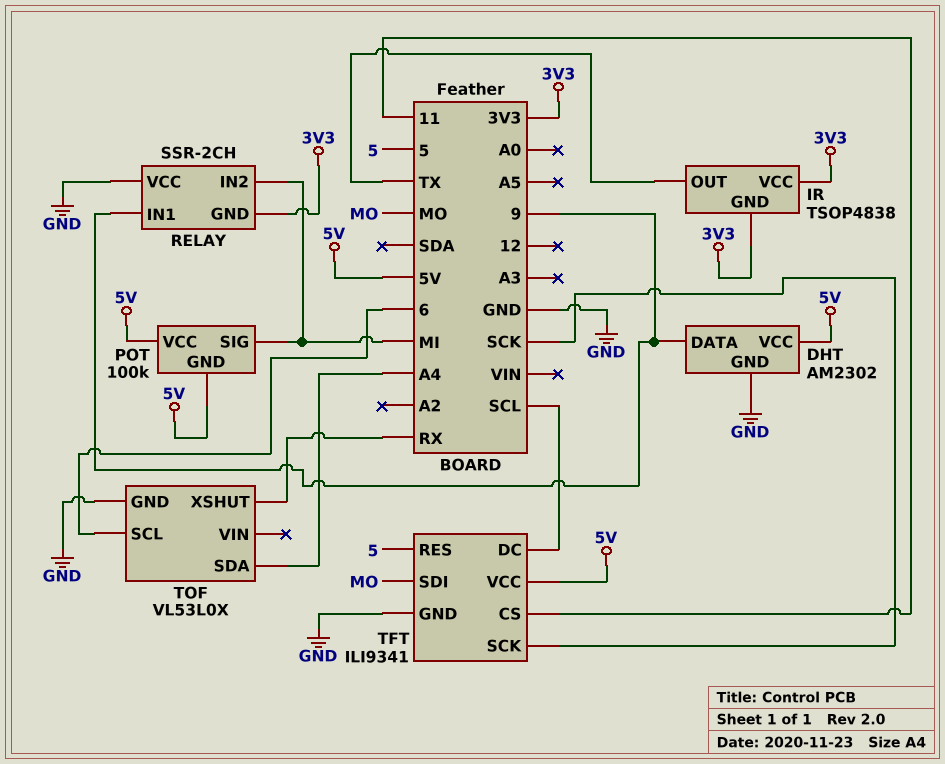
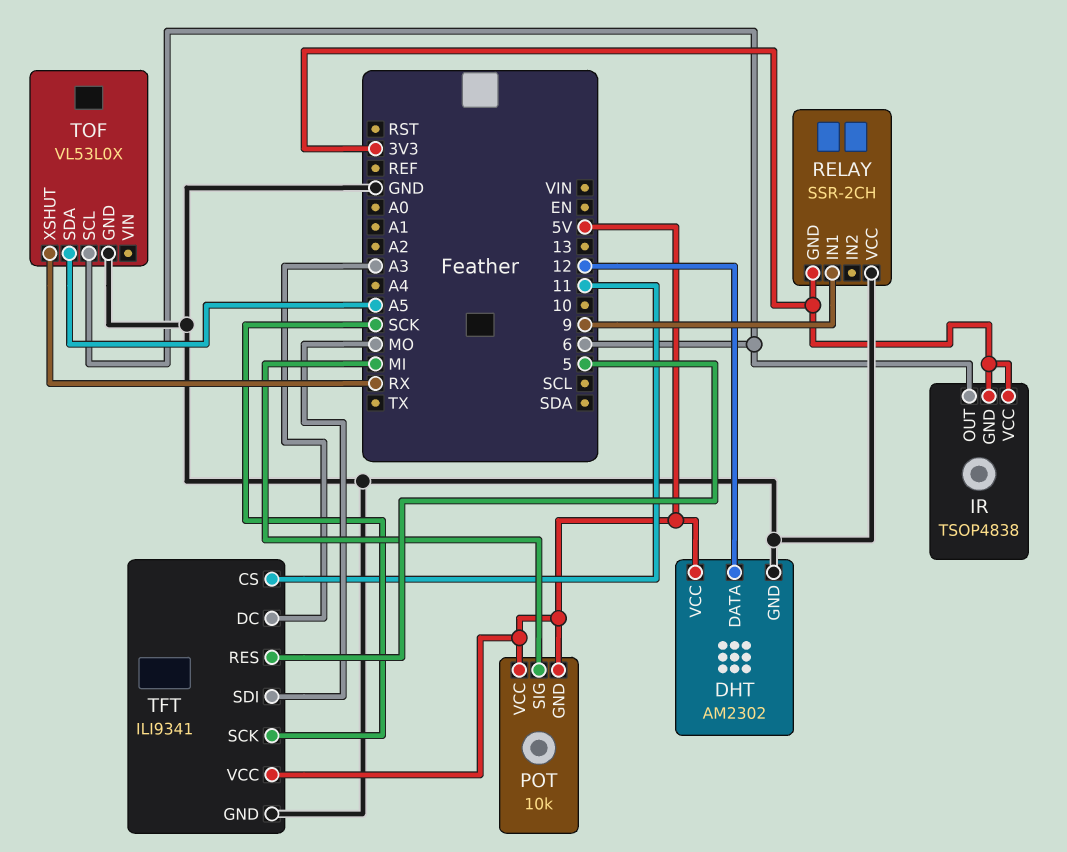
DHT pin DATA: 9 -> 12
IR pin OUT: TX -> 6
POT: 100k -> 10k
RELAY pin IN2: MI -> none
TFT pin DC: SCL -> A3
TOF pin SDA: A4 -> A5

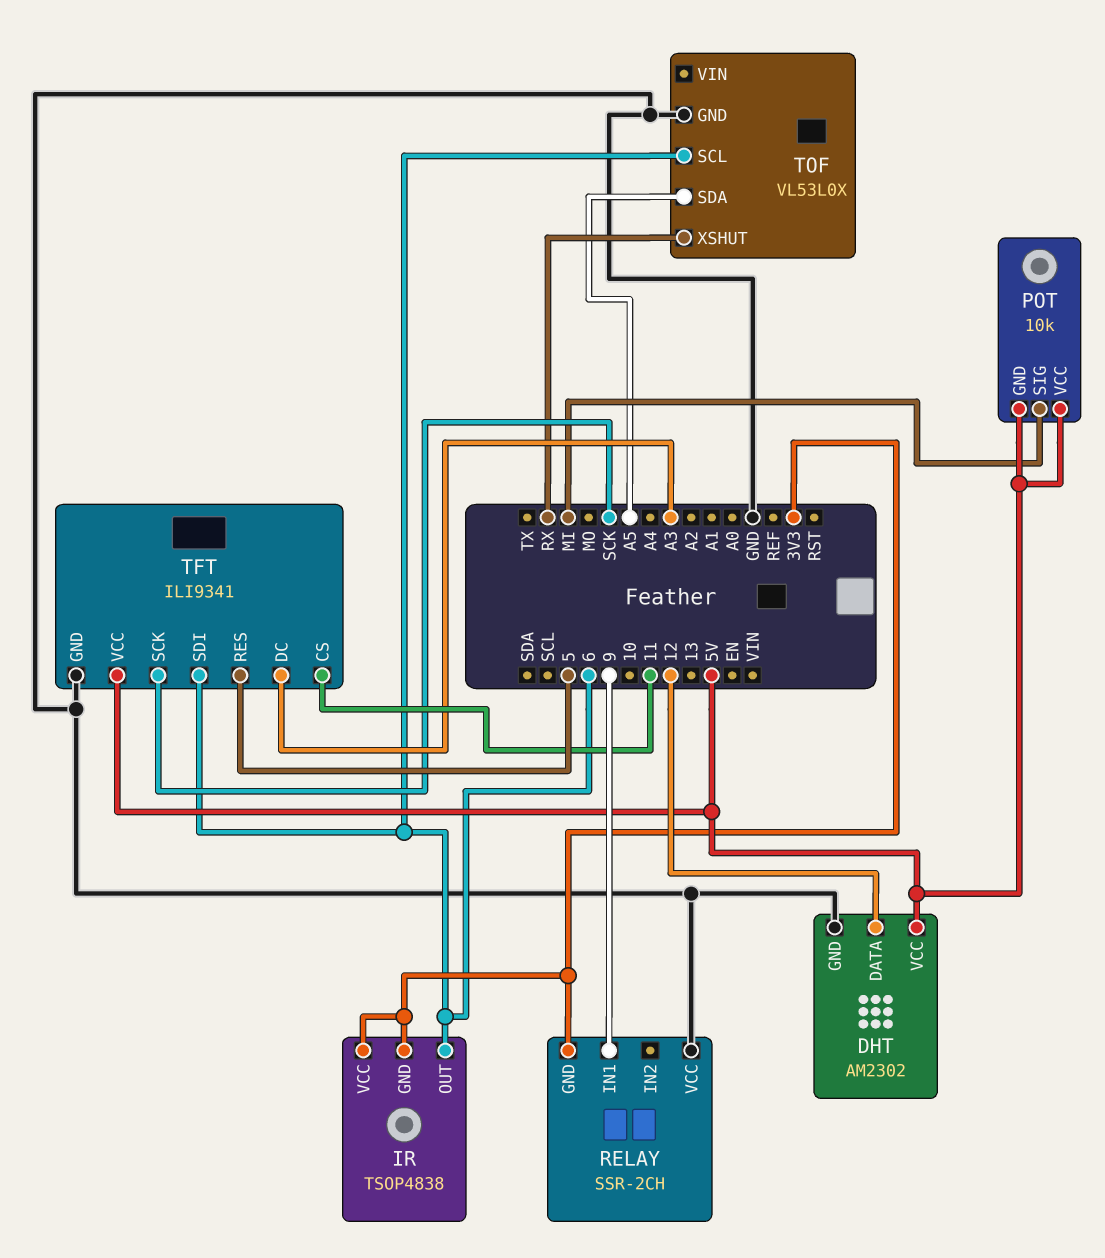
TFT pin SDI: MO -> 6

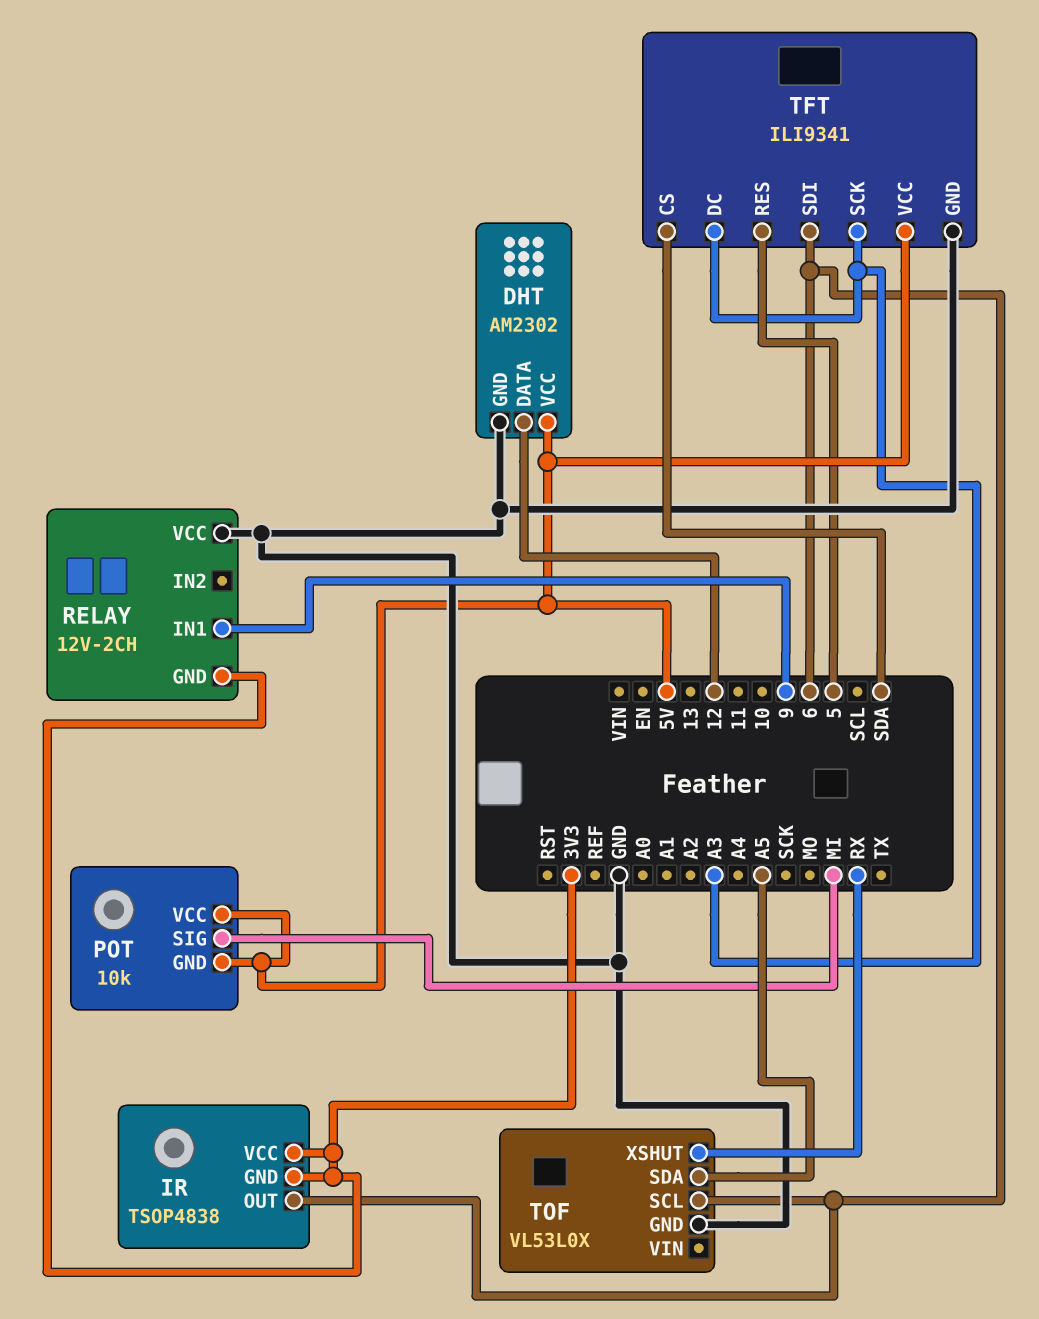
RELAY: SSR-2CH -> 12V-2CH
TFT pin CS: 11 -> SDA
TFT pin SCK: SCK -> A3

